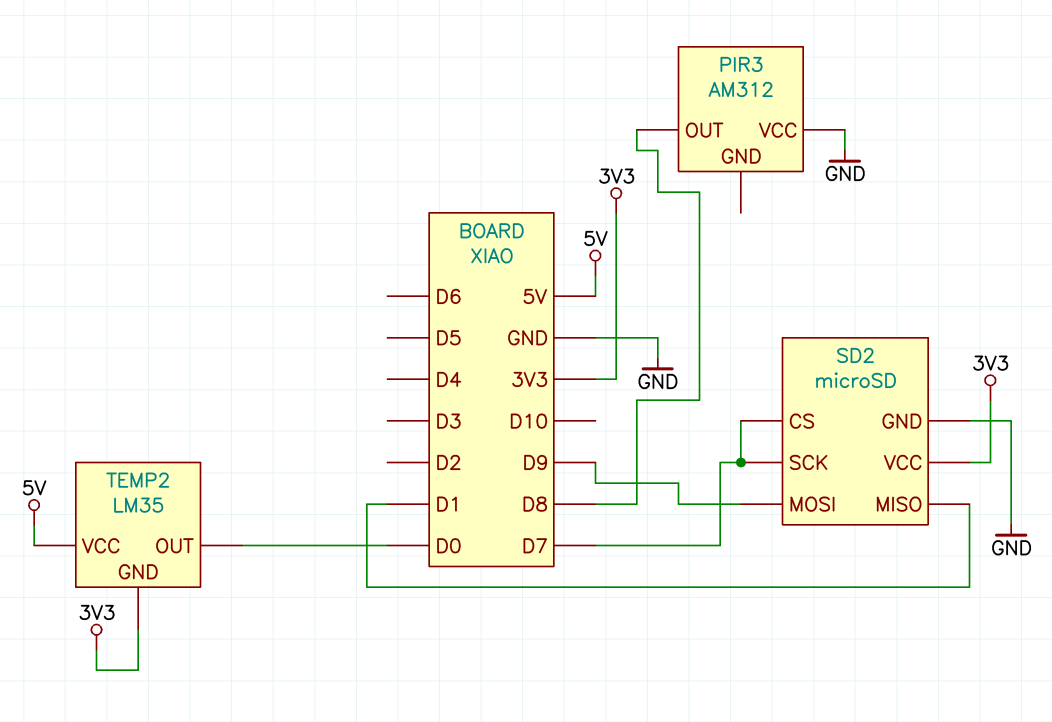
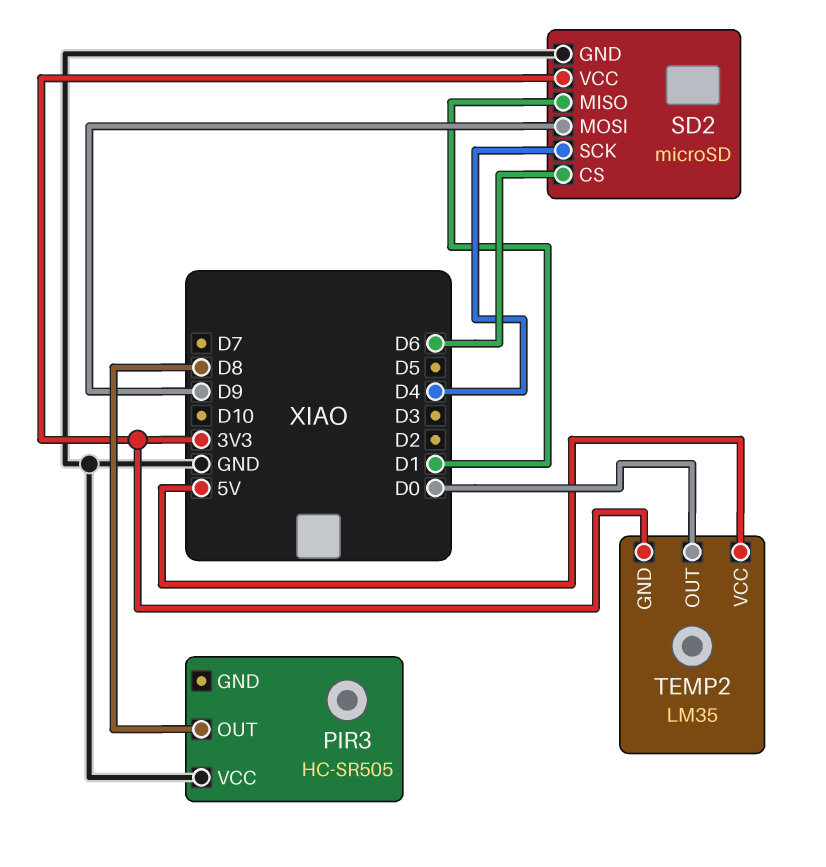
PIR3: AM312 -> HC-SR505
SD2 pin CS: D7 -> D6
SD2 pin SCK: D7 -> D4

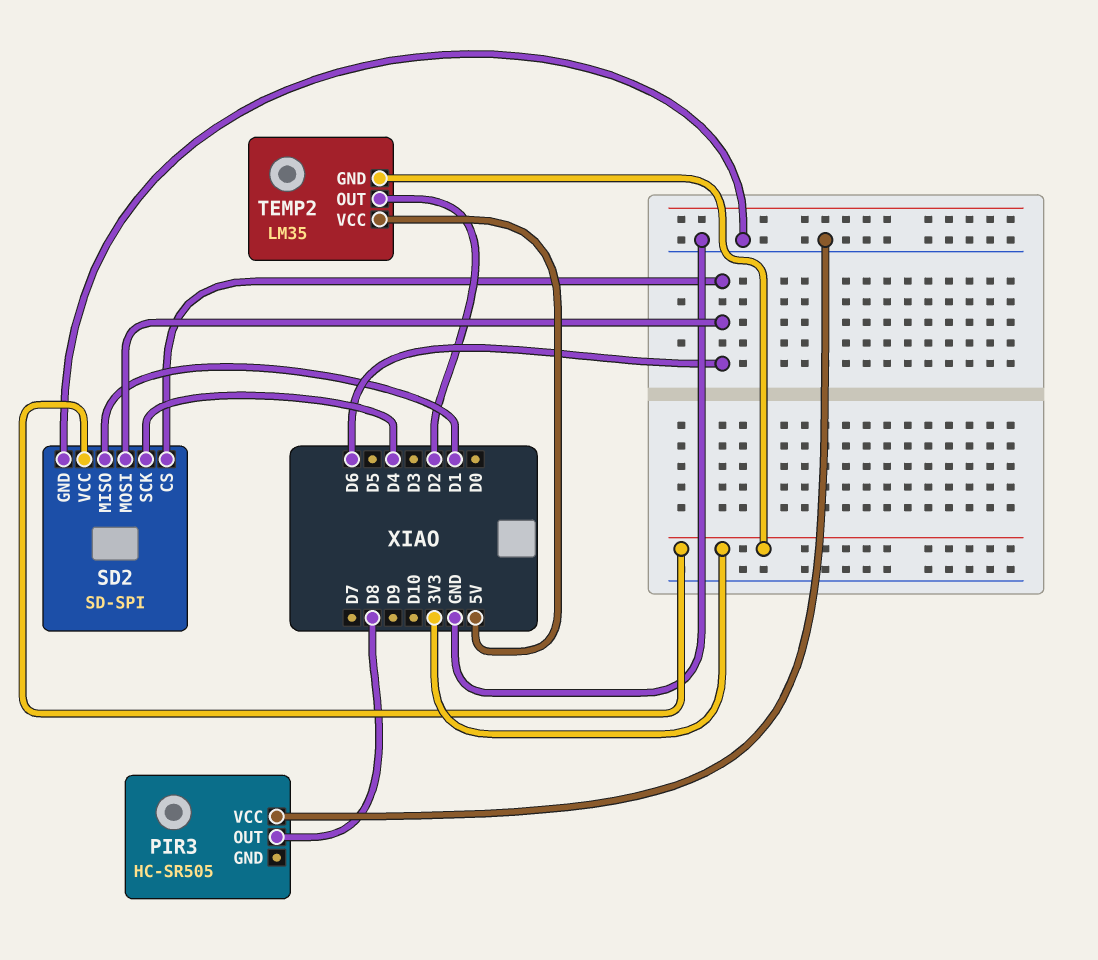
SD2: microSD -> SD-SPI
SD2 pin MOSI: D9 -> D6
TEMP2 pin OUT: D0 -> D2

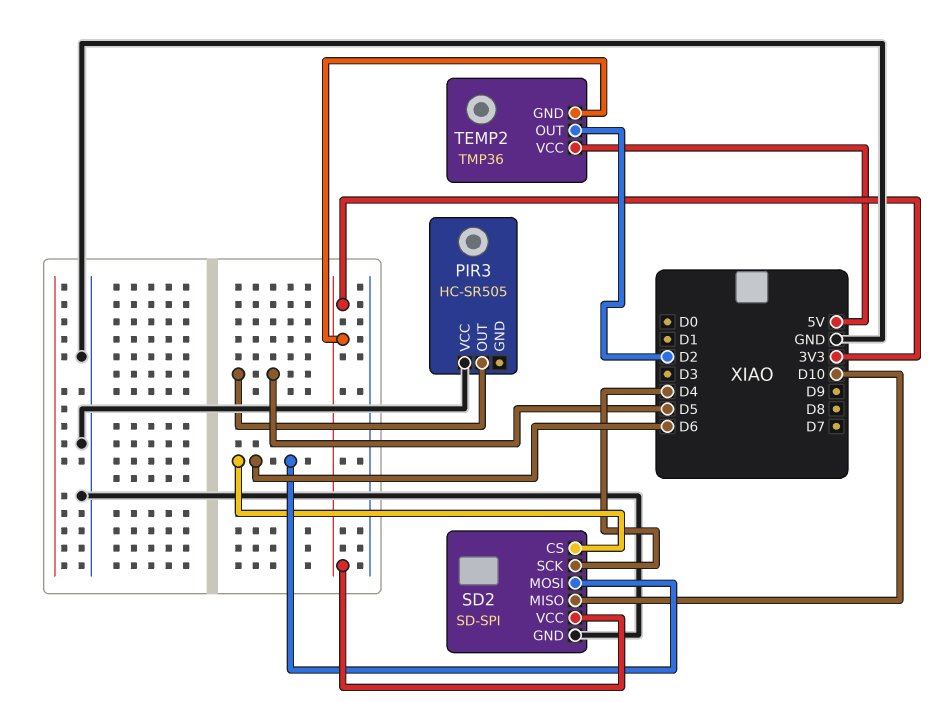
PIR3 pin OUT: D8 -> D5
SD2 pin MISO: D1 -> D10
TEMP2: LM35 -> TMP36

